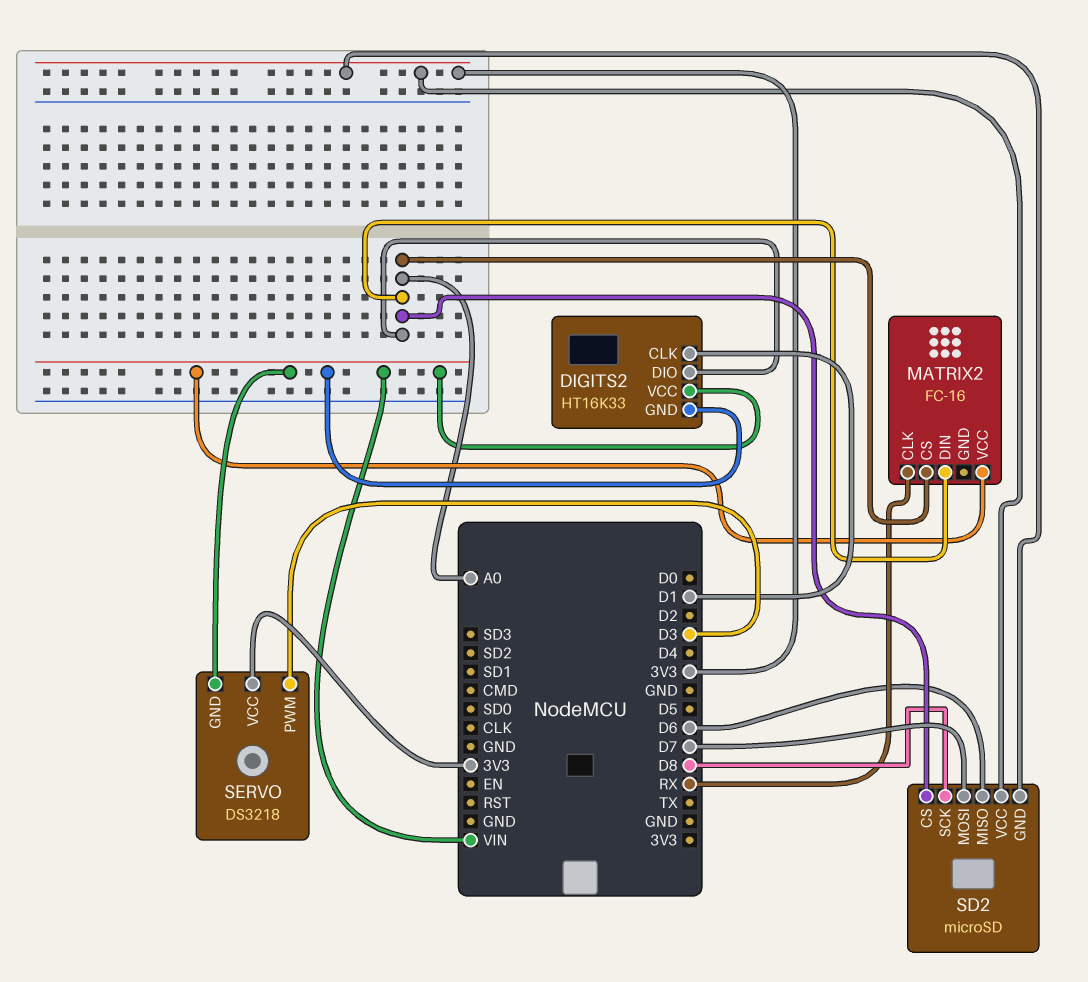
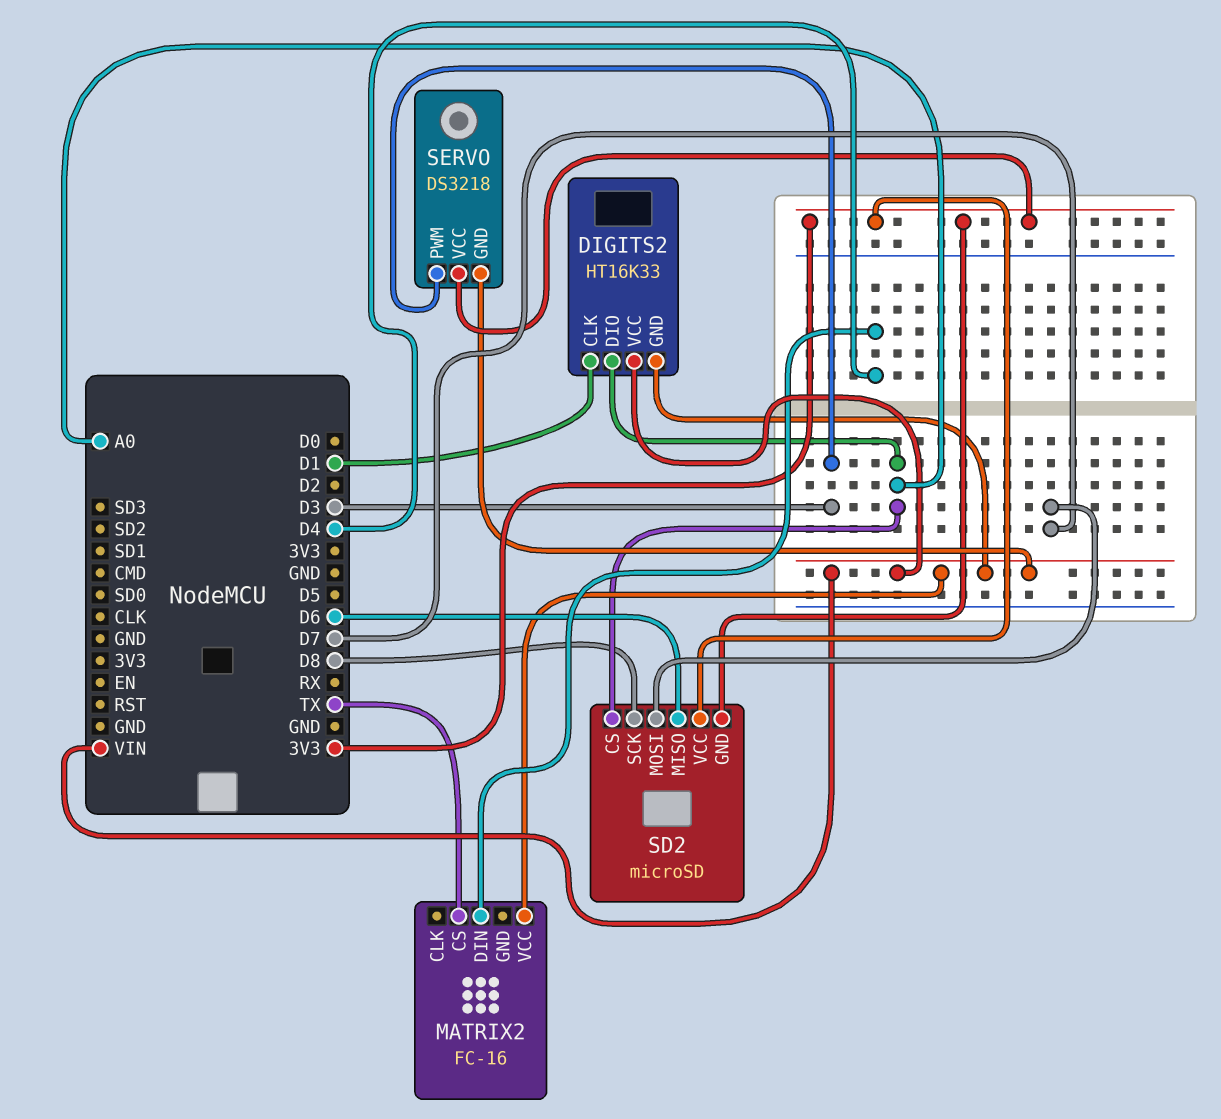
MATRIX2 pin CLK: RX -> none
MATRIX2 pin CS: A0 -> TX
MATRIX2 pin DIN: A0 -> D4

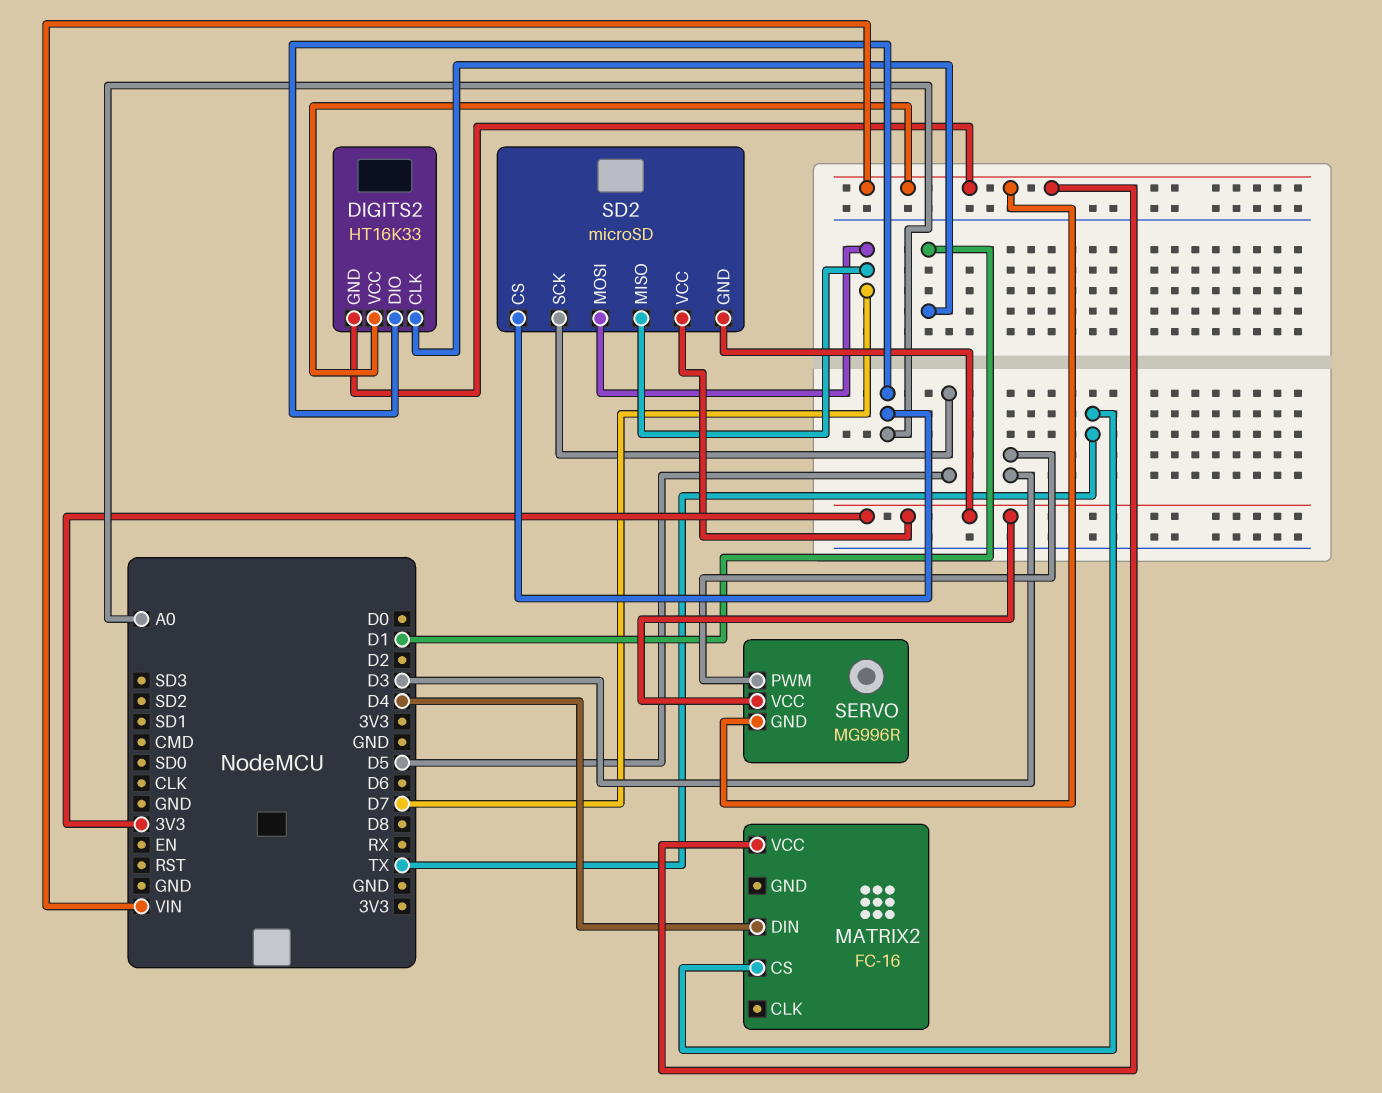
SD2 pin MISO: D6 -> D7
SD2 pin SCK: D8 -> D5
SERVO: DS3218 -> MG996R

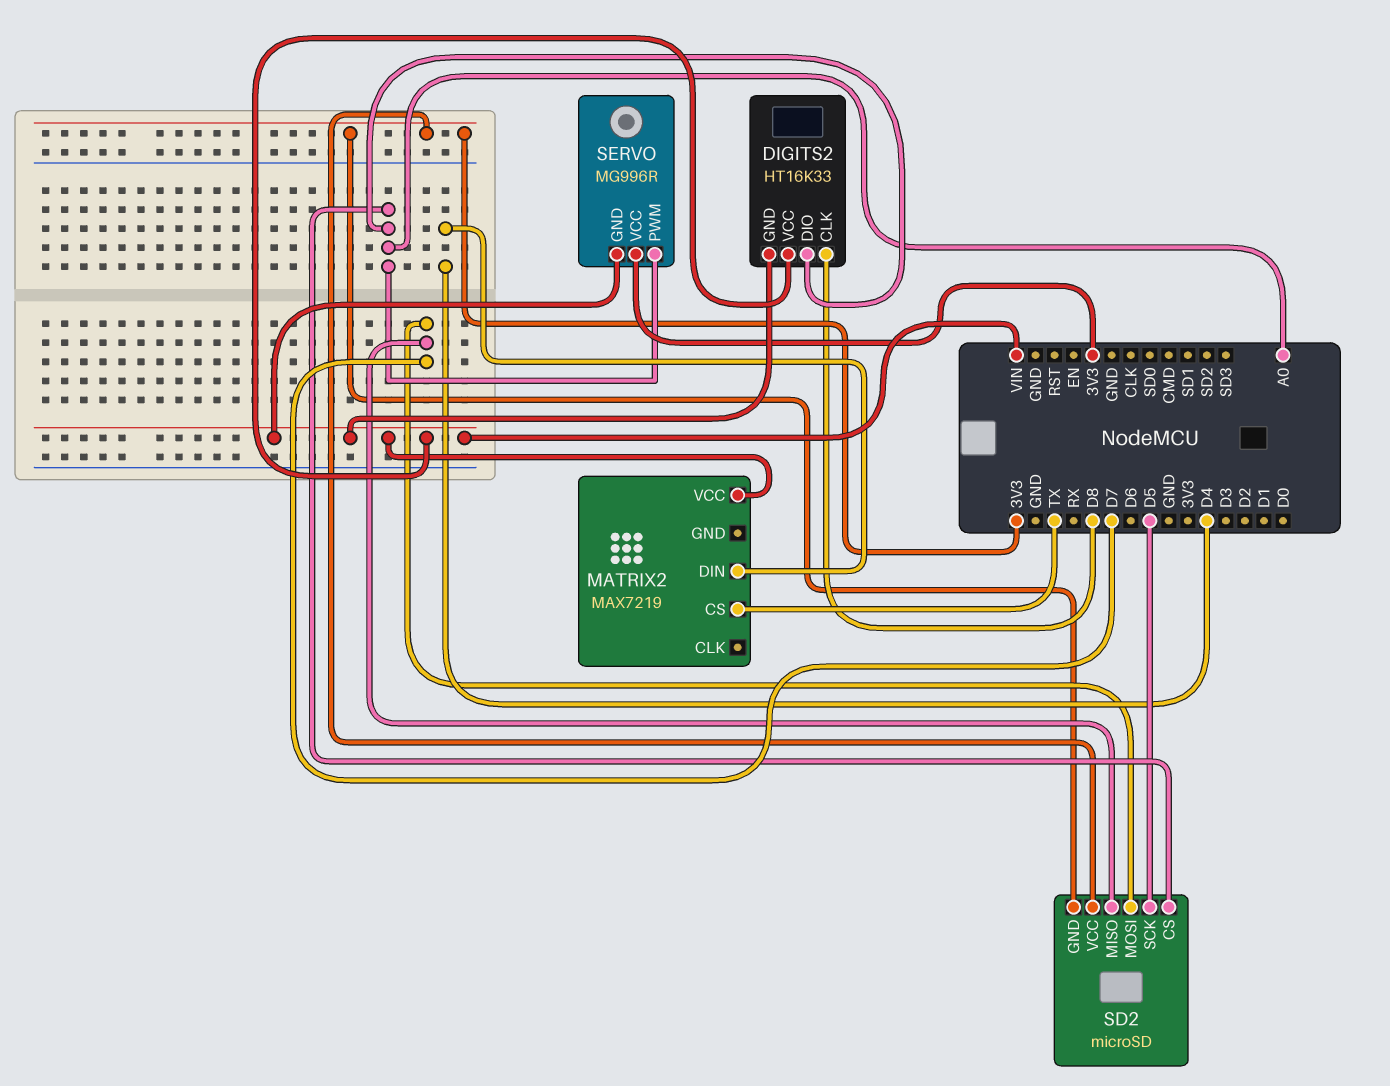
DIGITS2 pin CLK: D1 -> D8
MATRIX2: FC-16 -> MAX7219
SERVO pin PWM: D3 -> A0

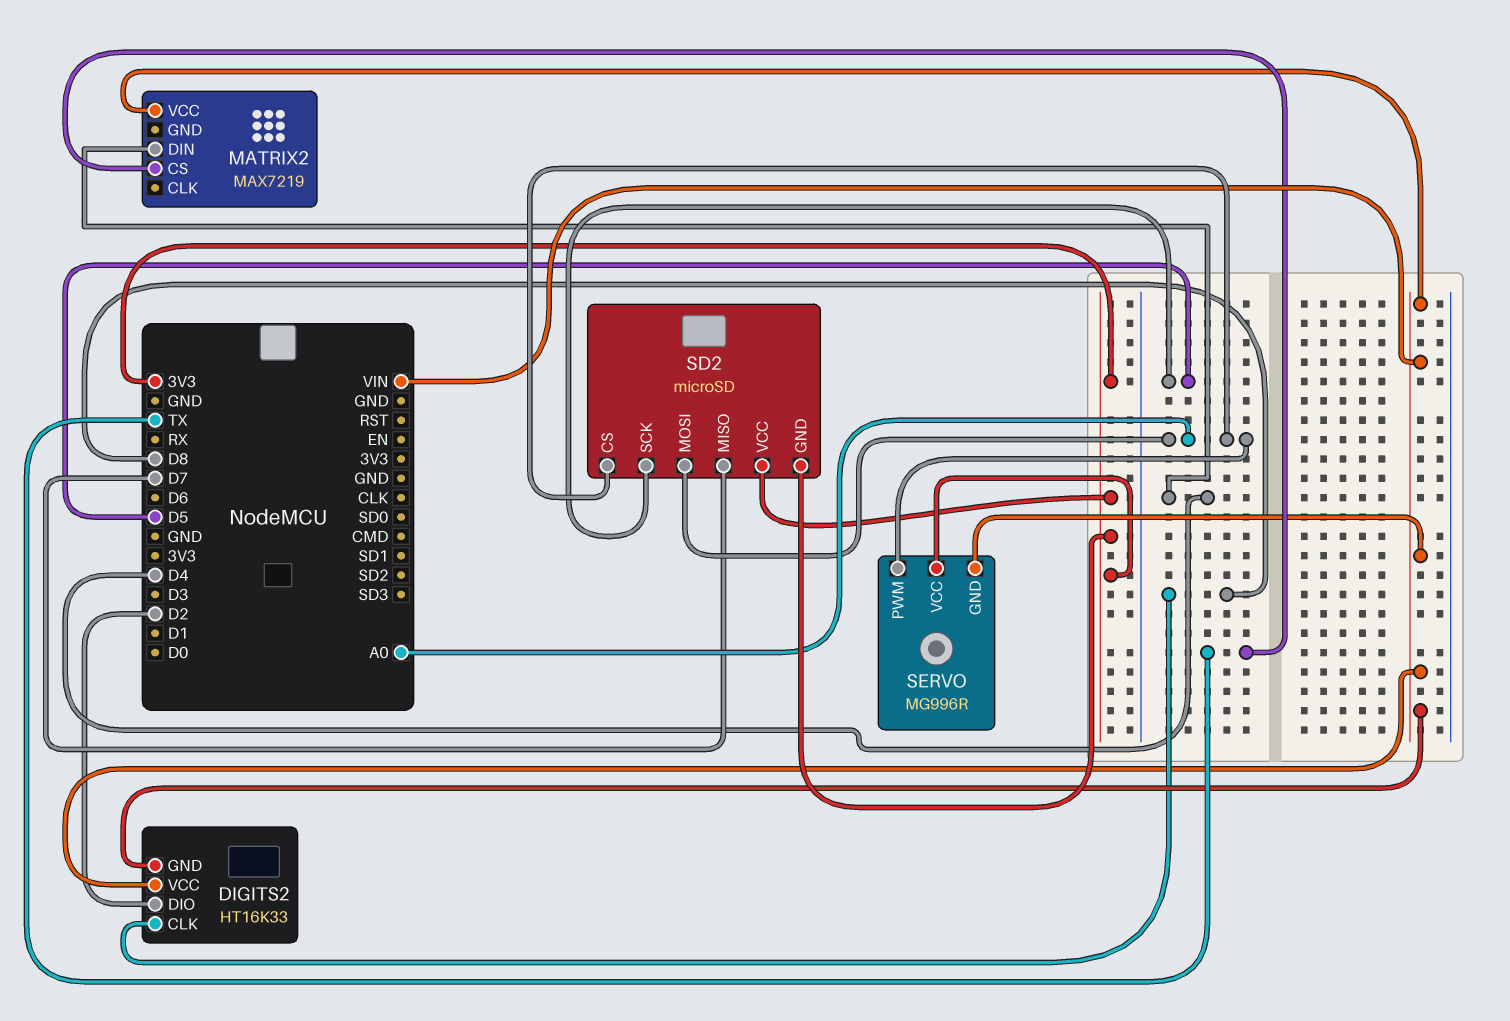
DIGITS2 pin DIO: A0 -> D2
SD2 pin MOSI: D7 -> A0

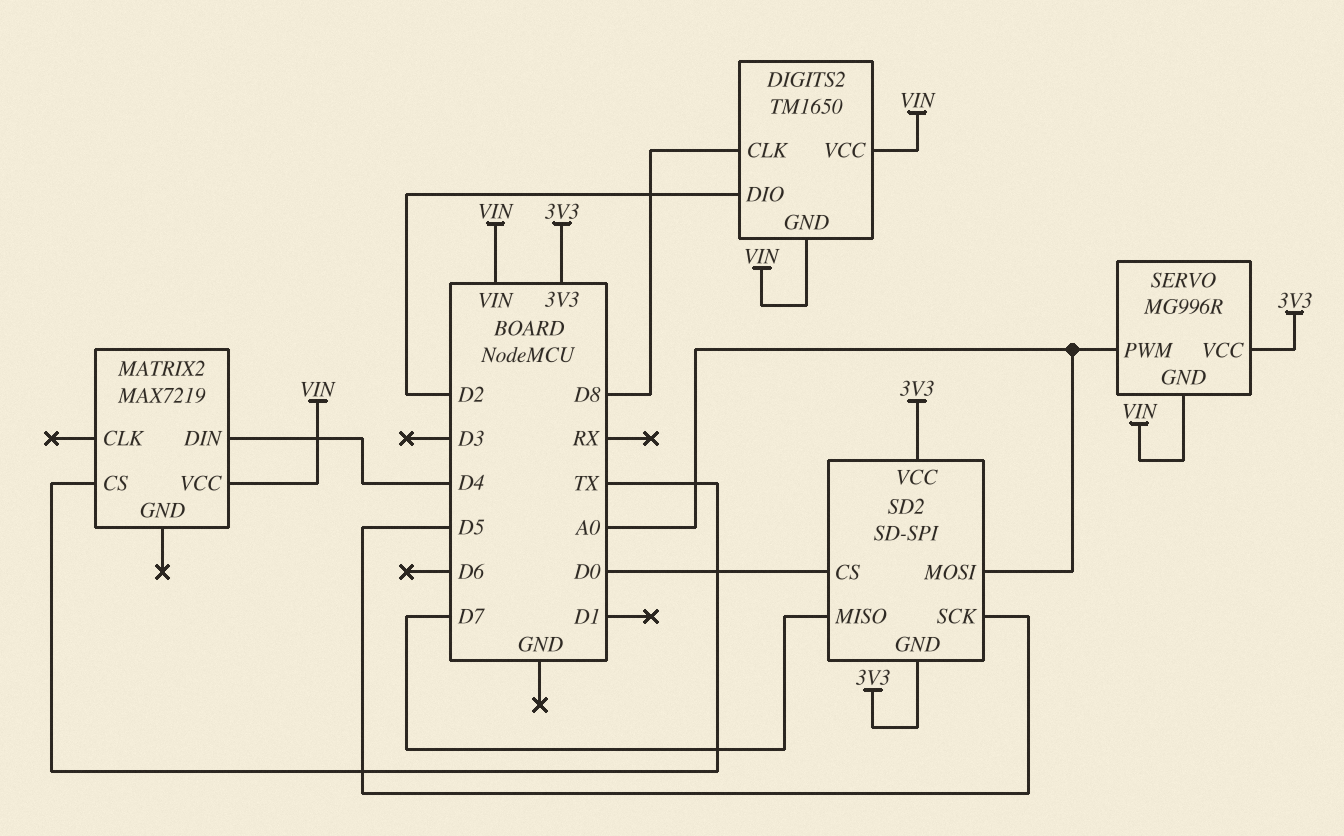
DIGITS2: HT16K33 -> TM1650
SD2: microSD -> SD-SPI
SD2 pin CS: A0 -> D0

